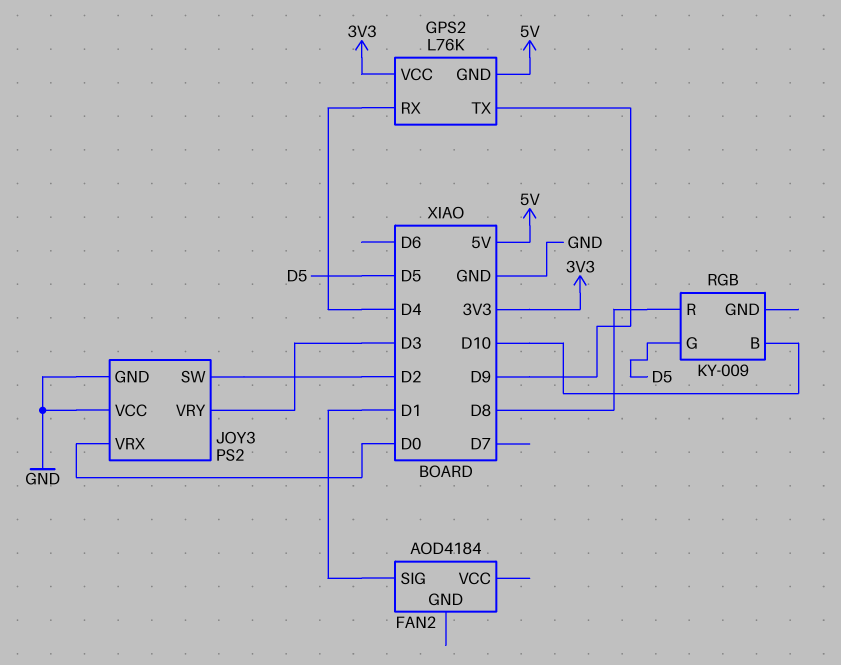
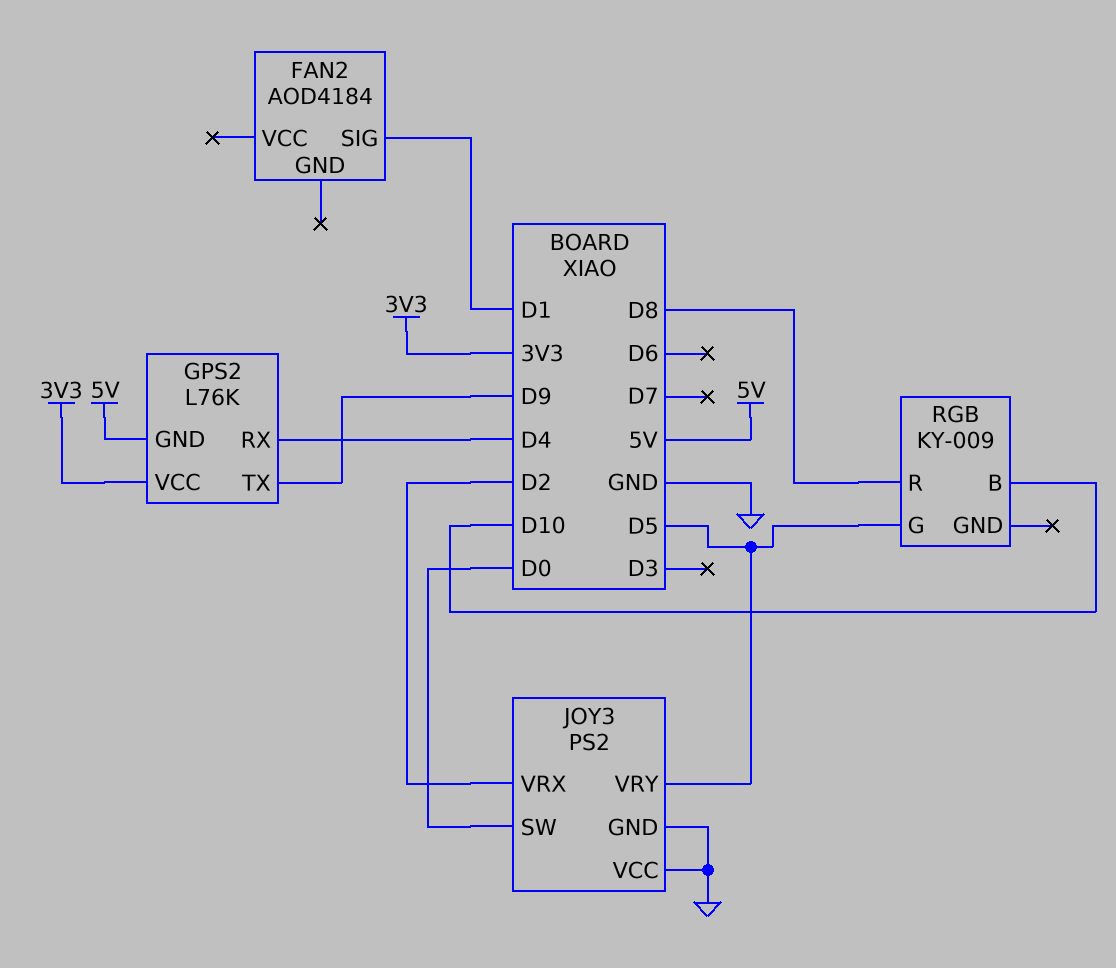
JOY3 pin SW: D2 -> D0
JOY3 pin VRX: D0 -> D2
JOY3 pin VRY: D3 -> D5

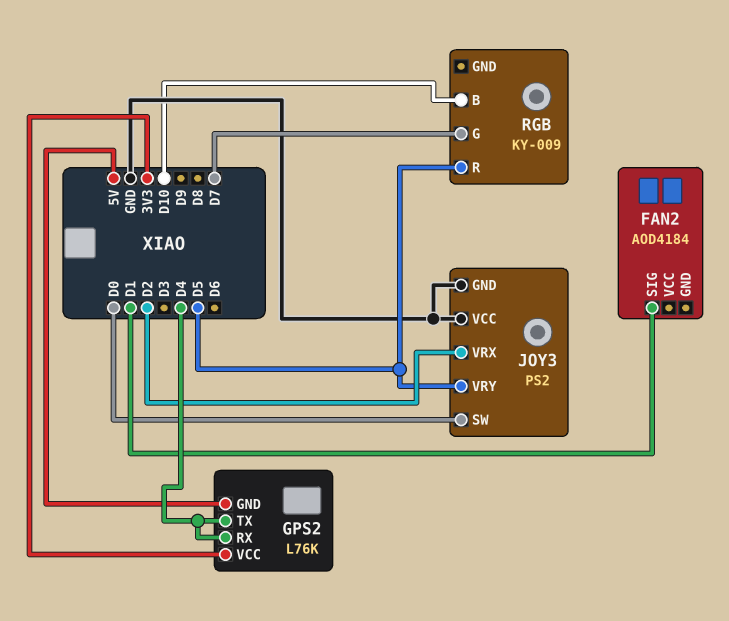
GPS2 pin TX: D9 -> D4
RGB pin G: D5 -> D7
RGB pin R: D8 -> D5

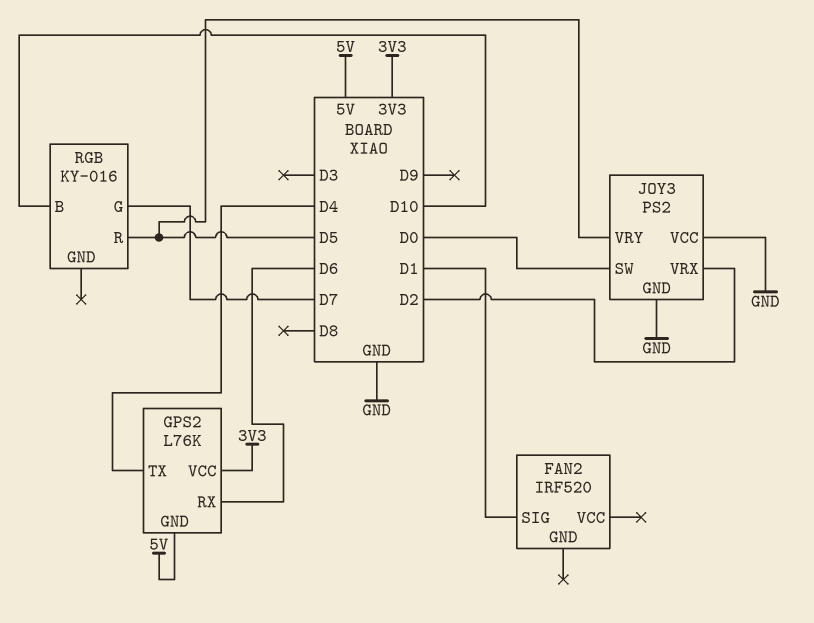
FAN2: AOD4184 -> IRF520
GPS2 pin RX: D4 -> D6
RGB: KY-009 -> KY-016

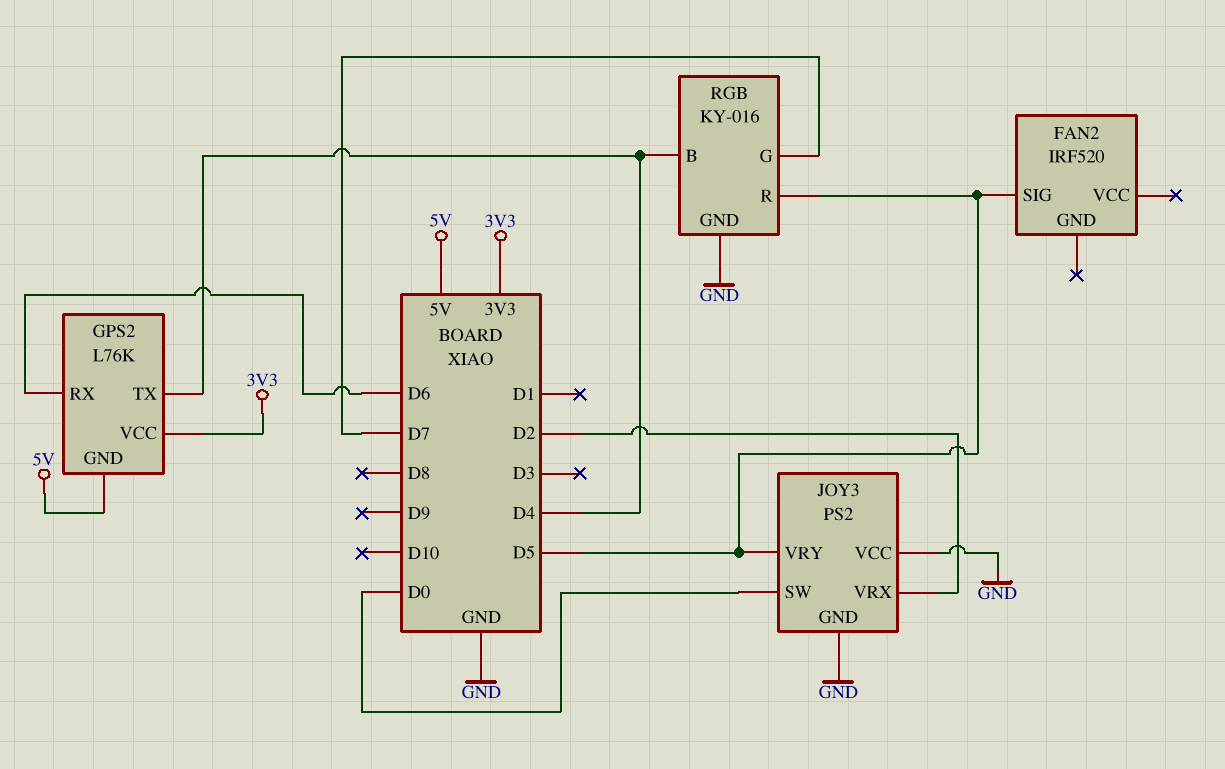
FAN2 pin SIG: D1 -> D5
RGB pin B: D10 -> D4
RGB pin GND: none -> GND

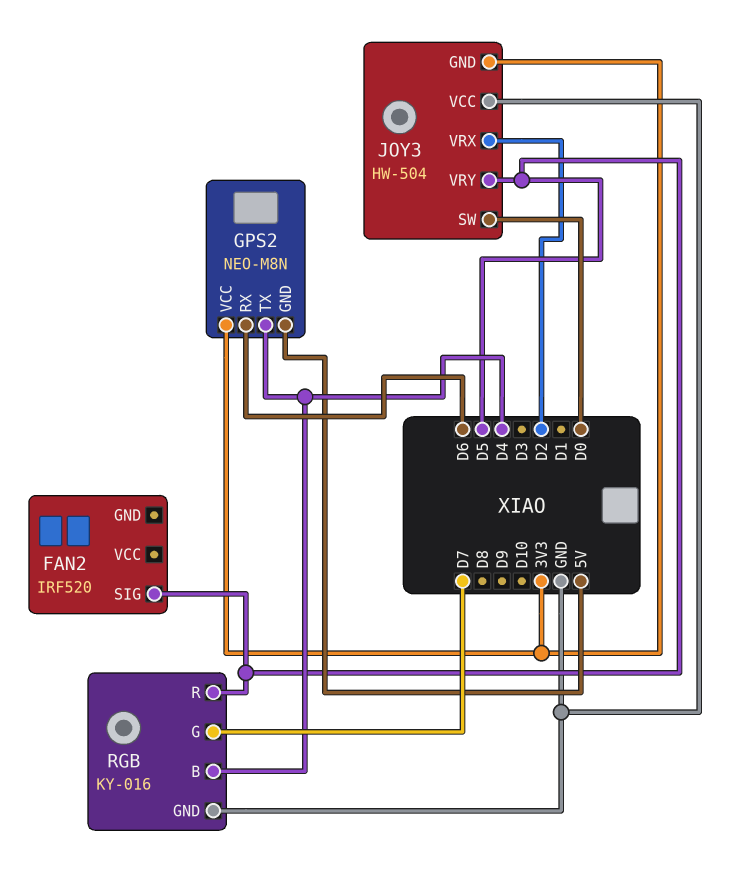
GPS2: L76K -> NEO-M8N
JOY3: PS2 -> HW-504
JOY3 pin GND: GND -> 3V3

